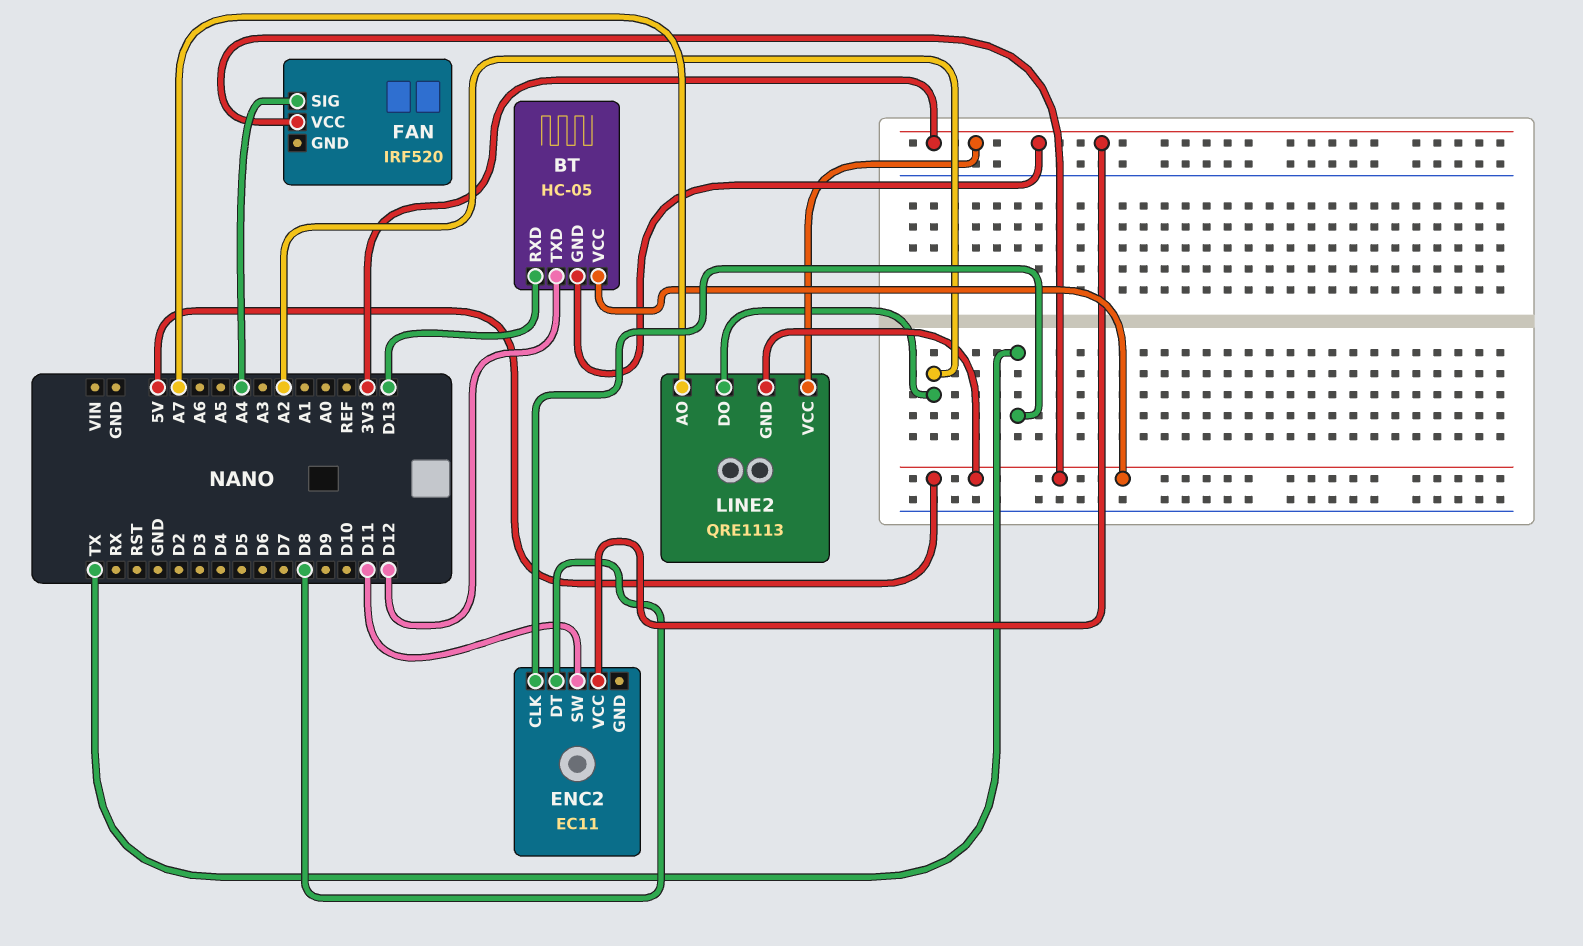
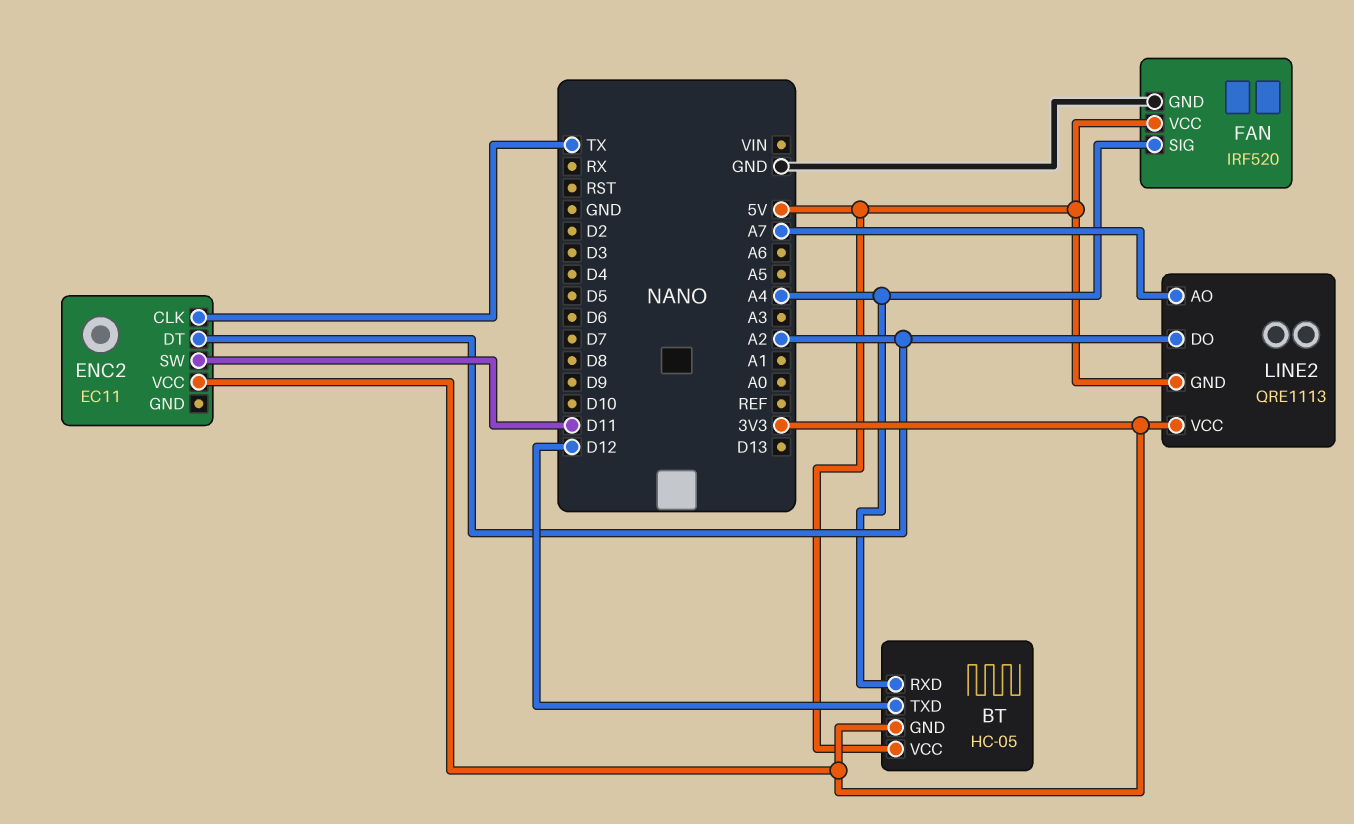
BT pin RXD: D13 -> A4
ENC2 pin DT: D8 -> A2
FAN pin GND: none -> GND

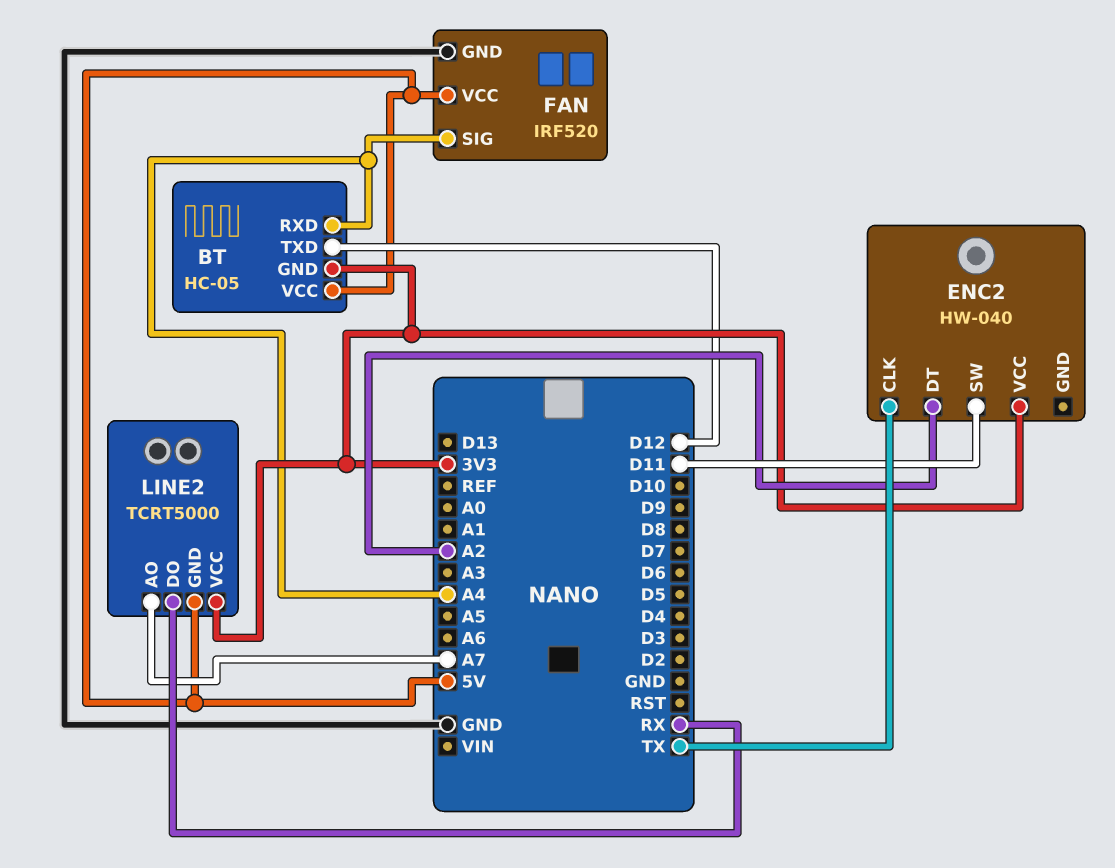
ENC2: EC11 -> HW-040
LINE2: QRE1113 -> TCRT5000
LINE2 pin DO: A2 -> RX

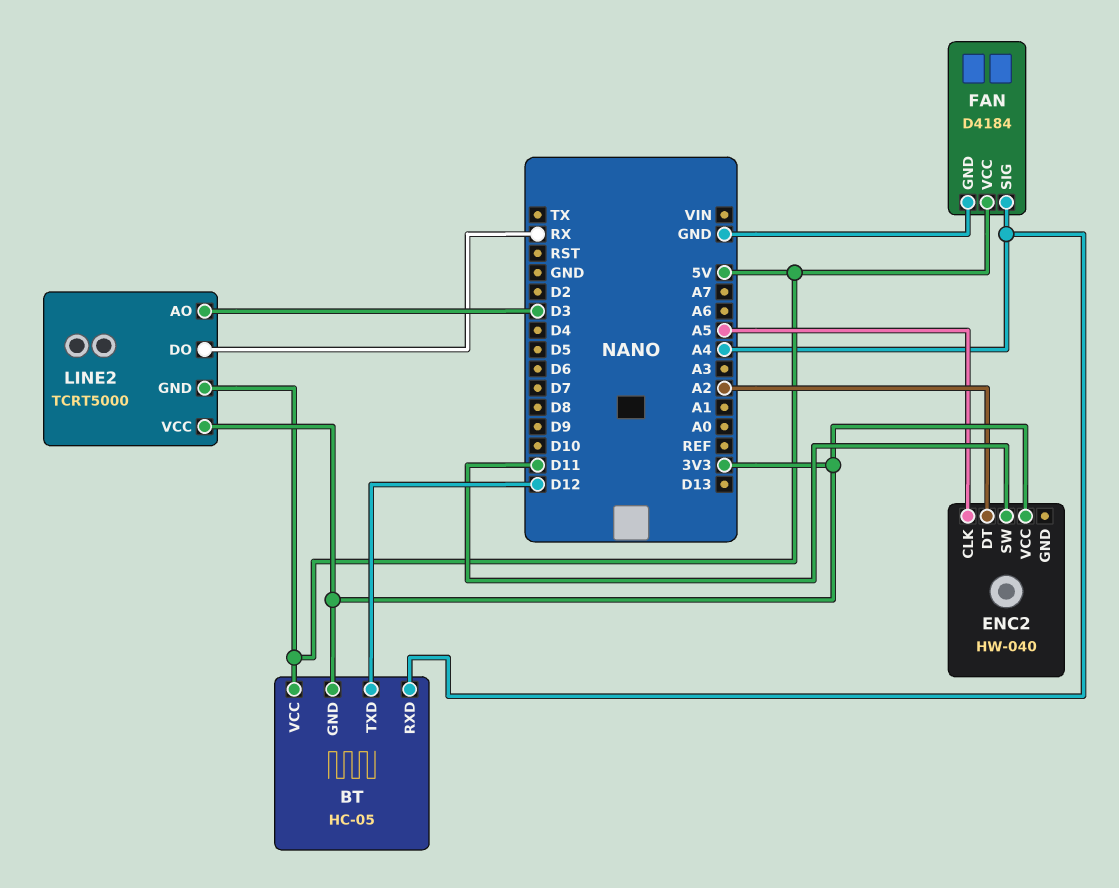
ENC2 pin CLK: TX -> A5
FAN: IRF520 -> D4184
LINE2 pin AO: A7 -> D3

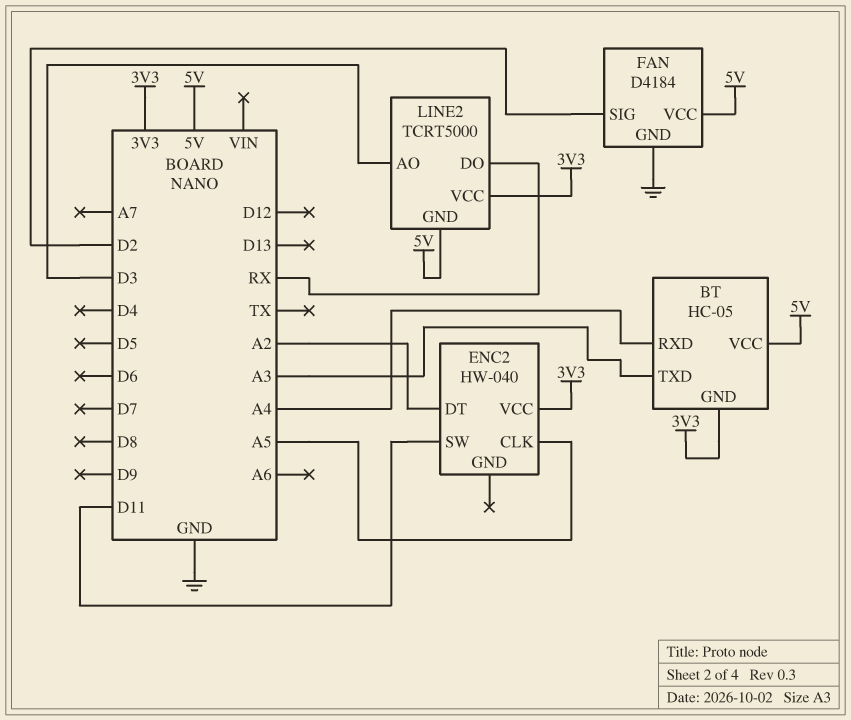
BT pin TXD: D12 -> A3
FAN pin SIG: A4 -> D2

